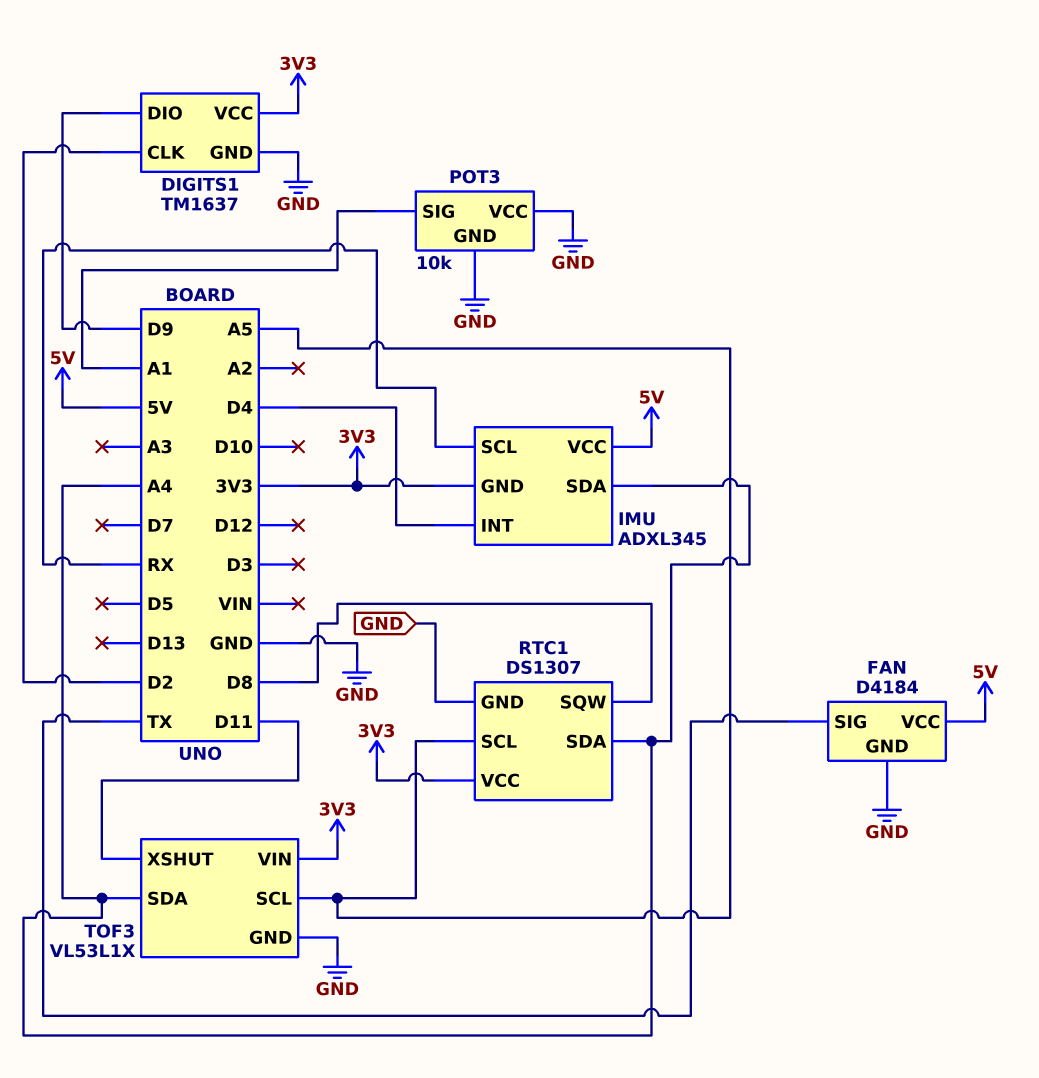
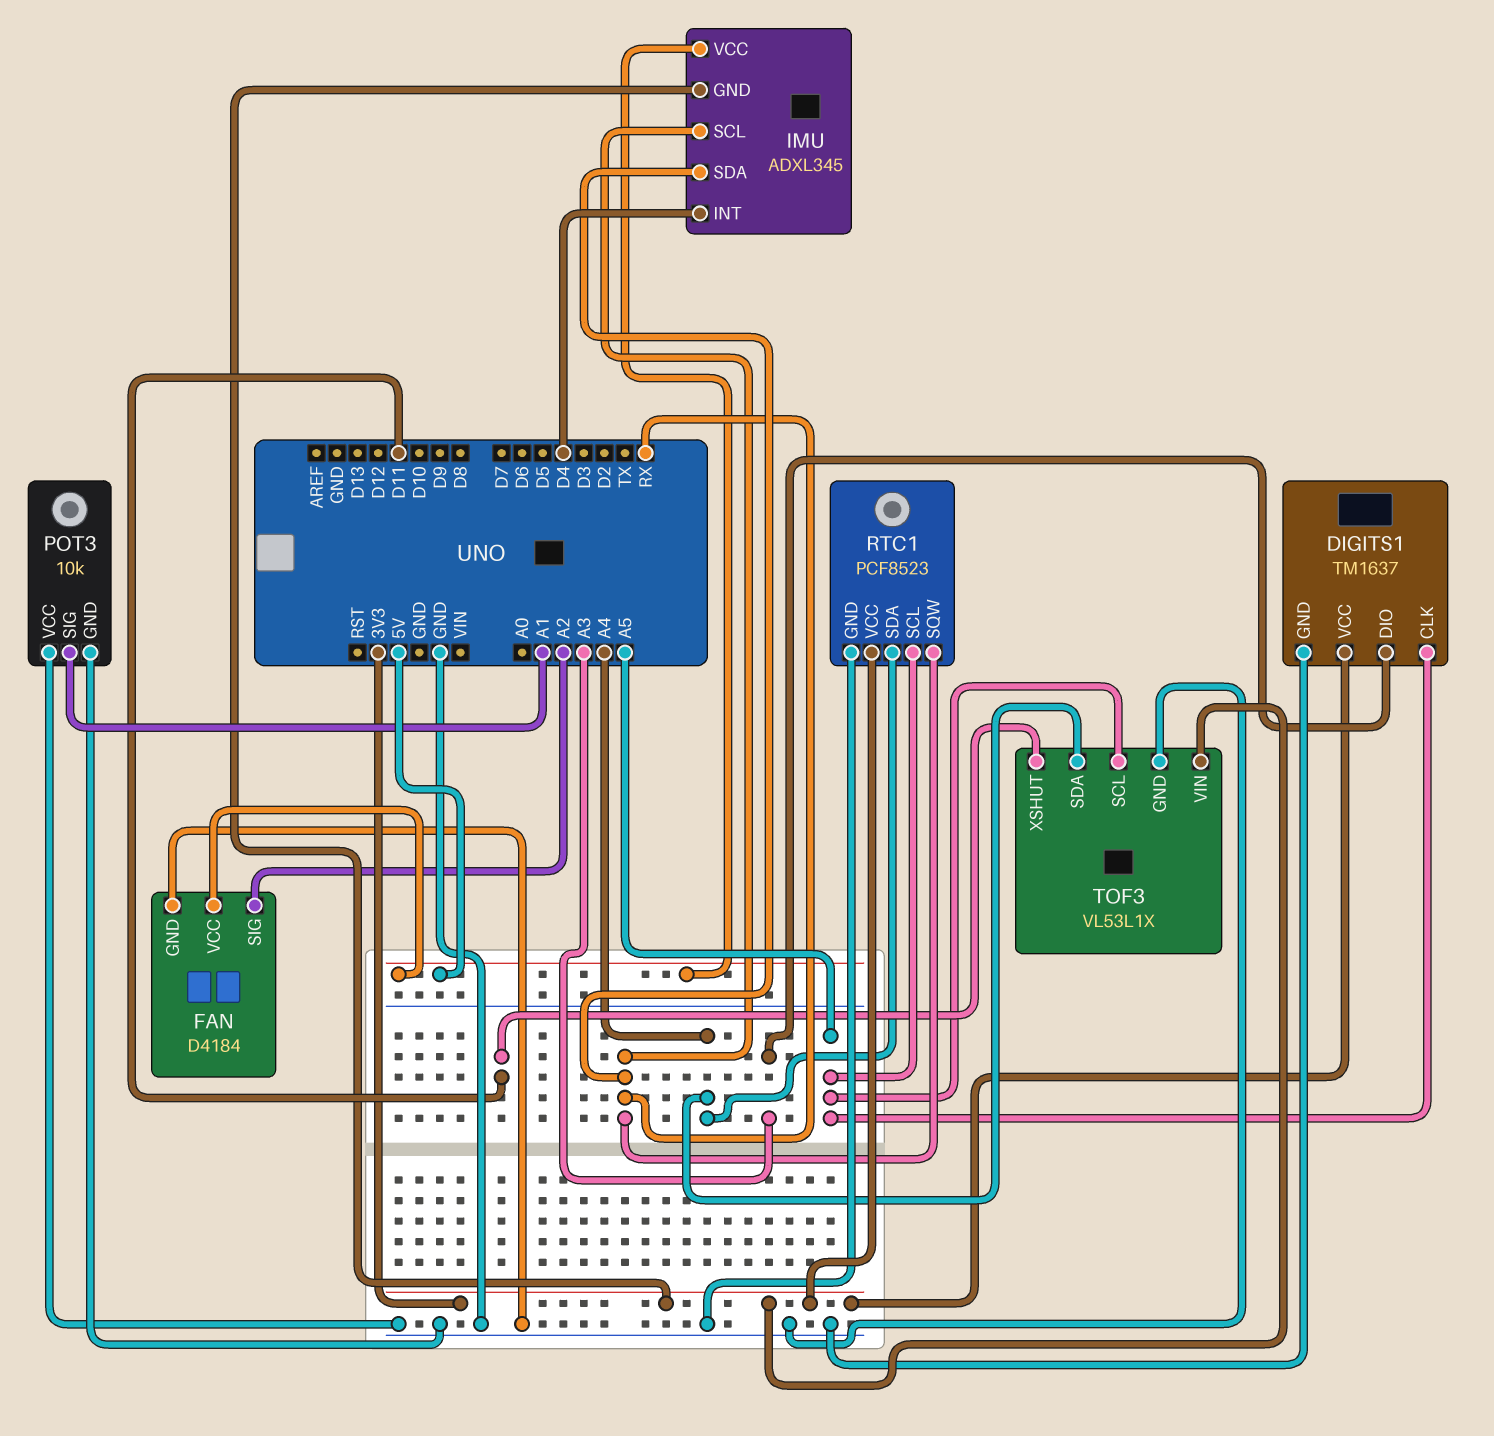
DIGITS1 pin CLK: D2 -> A5
DIGITS1 pin DIO: D9 -> A3
FAN pin SIG: TX -> A2
IMU pin SDA: A4 -> RX
RTC1: DS1307 -> PCF8523
RTC1 pin SQW: D8 -> RX

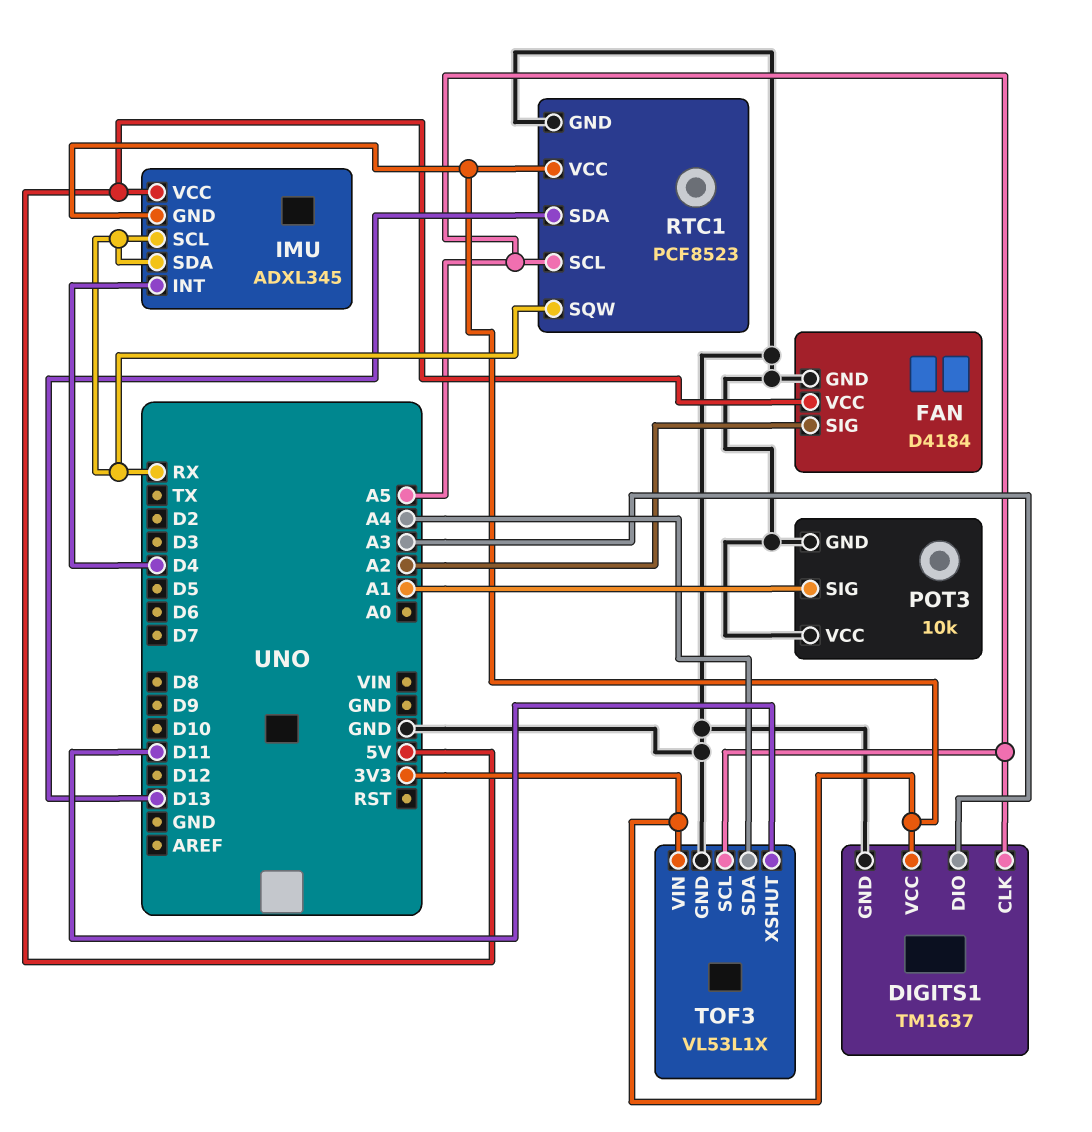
RTC1 pin SDA: A4 -> D13

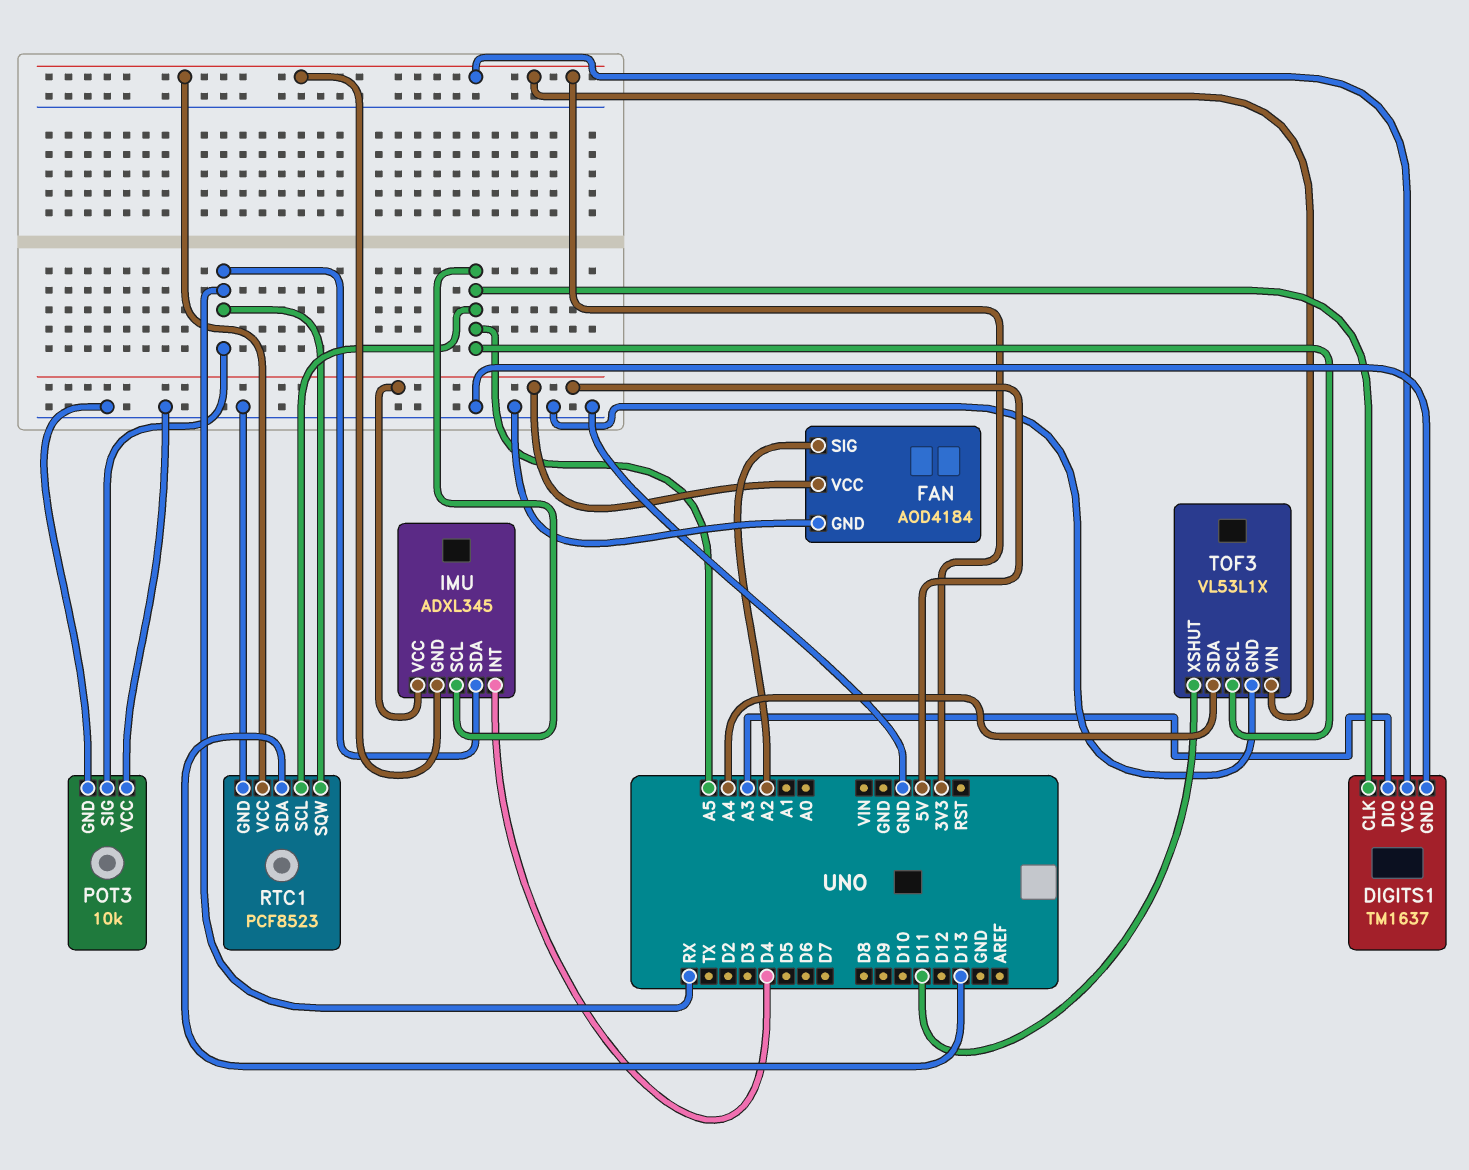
FAN: D4184 -> AOD4184
IMU pin SCL: RX -> A5
POT3 pin SIG: A1 -> RX

